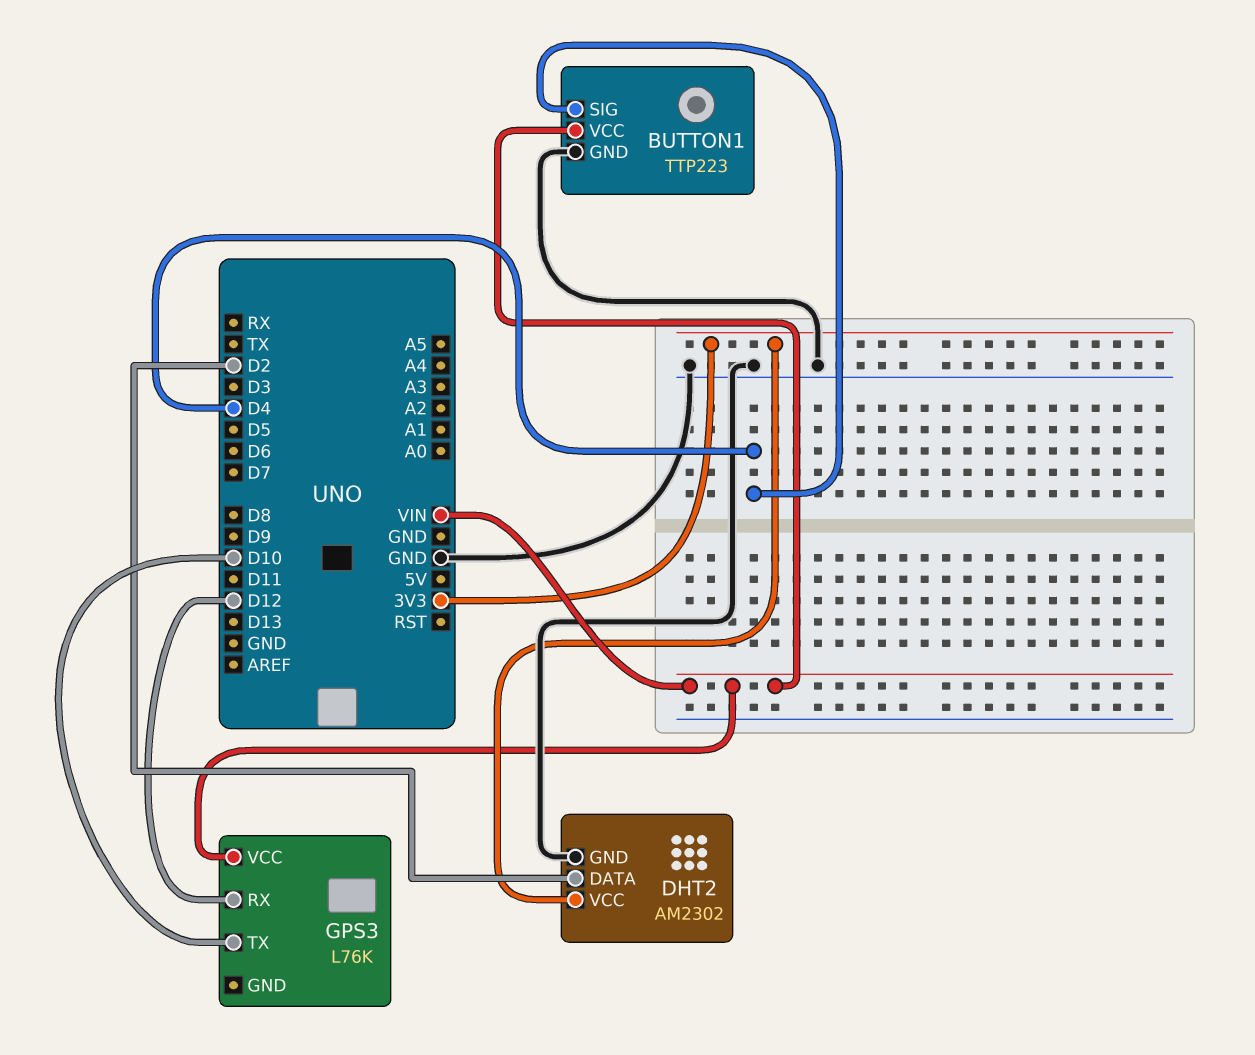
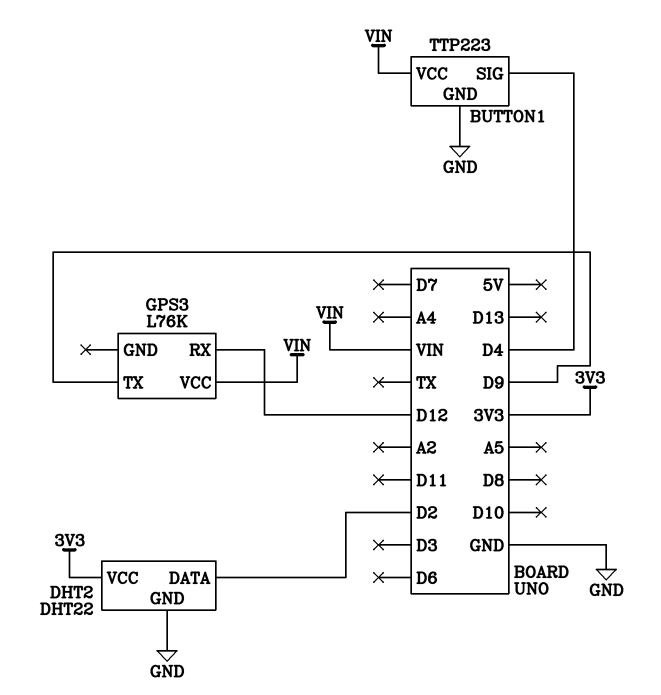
DHT2: AM2302 -> DHT22
GPS3 pin TX: D10 -> D9

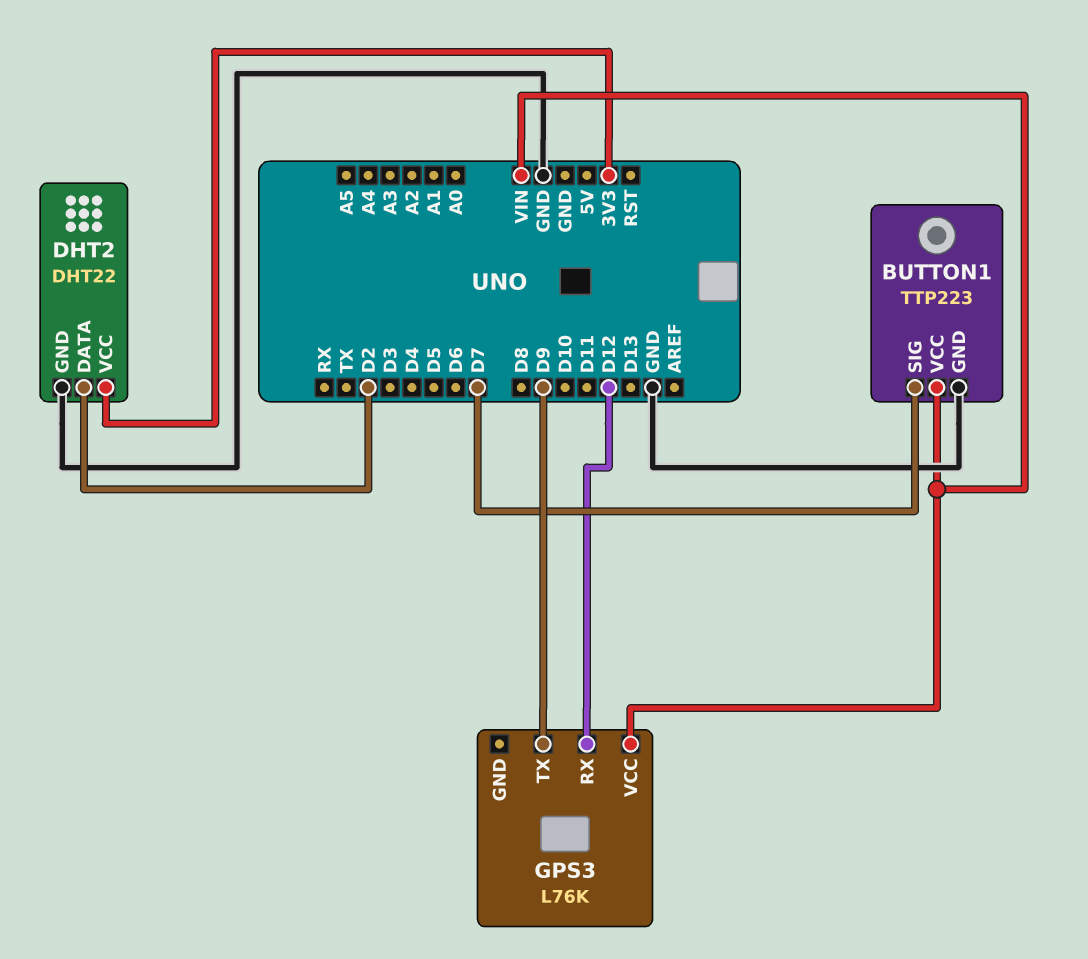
BUTTON1 pin SIG: D4 -> D7

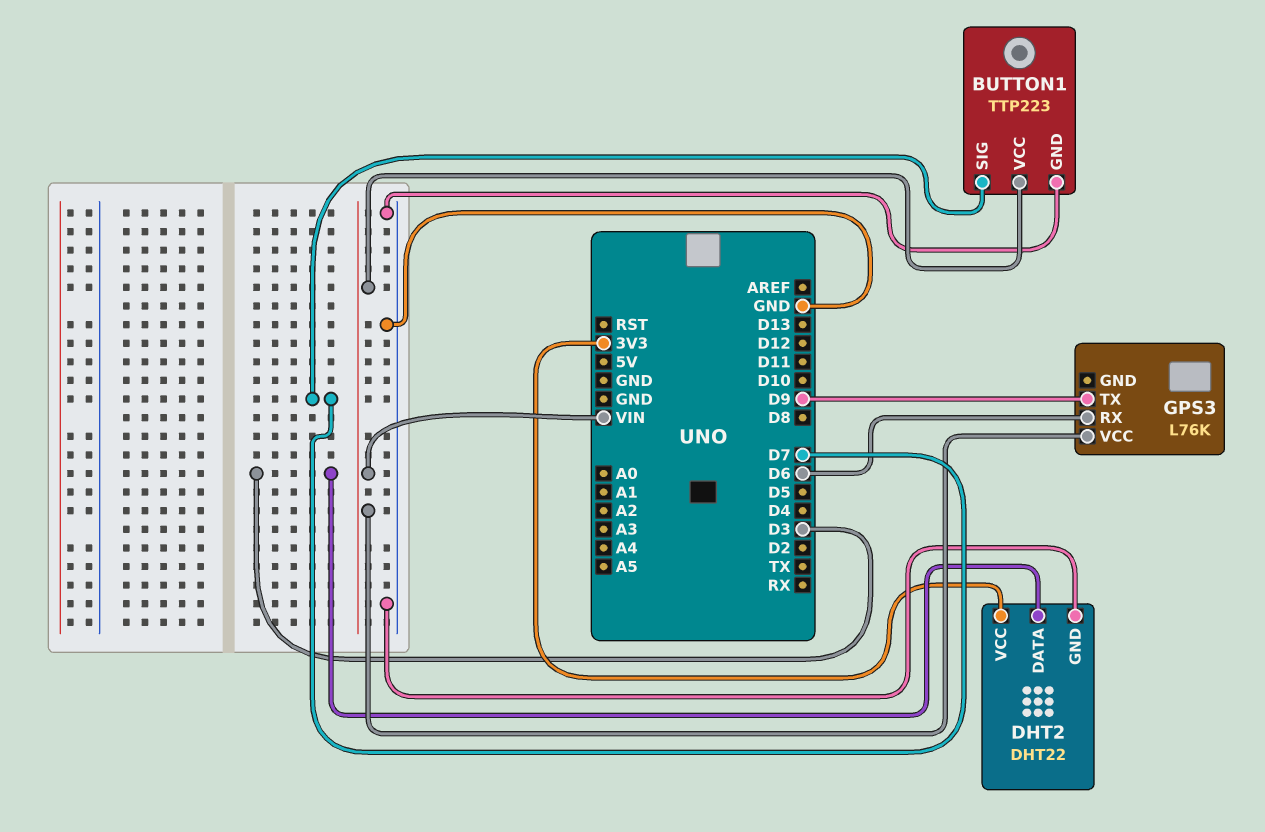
DHT2 pin DATA: D2 -> D3
GPS3 pin RX: D12 -> D6

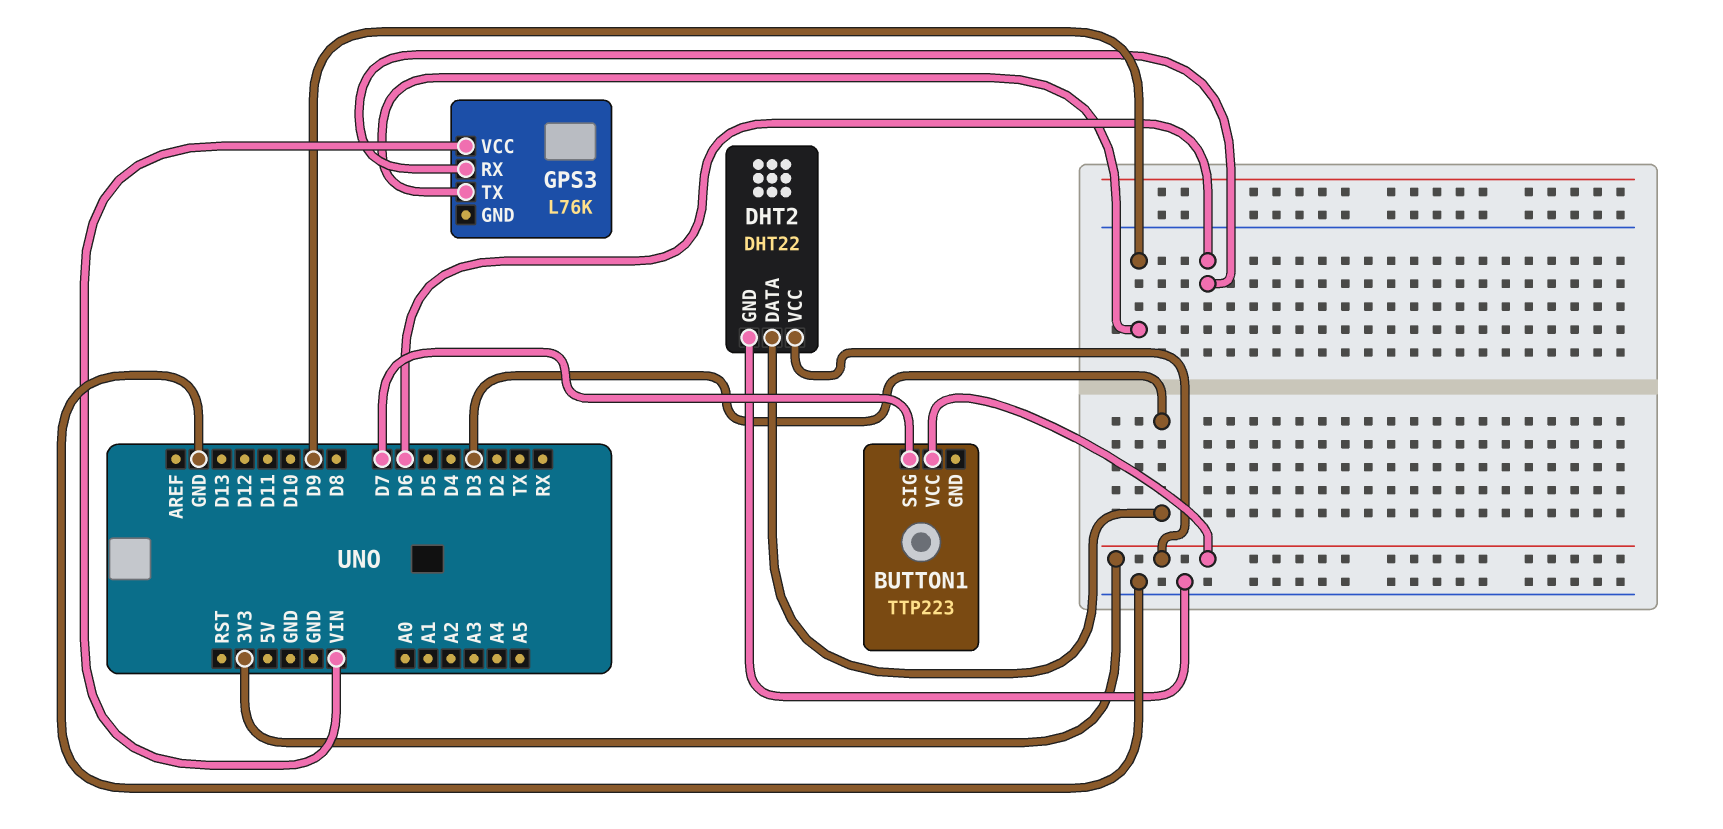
BUTTON1 pin GND: GND -> none
BUTTON1 pin VCC: VIN -> 3V3

